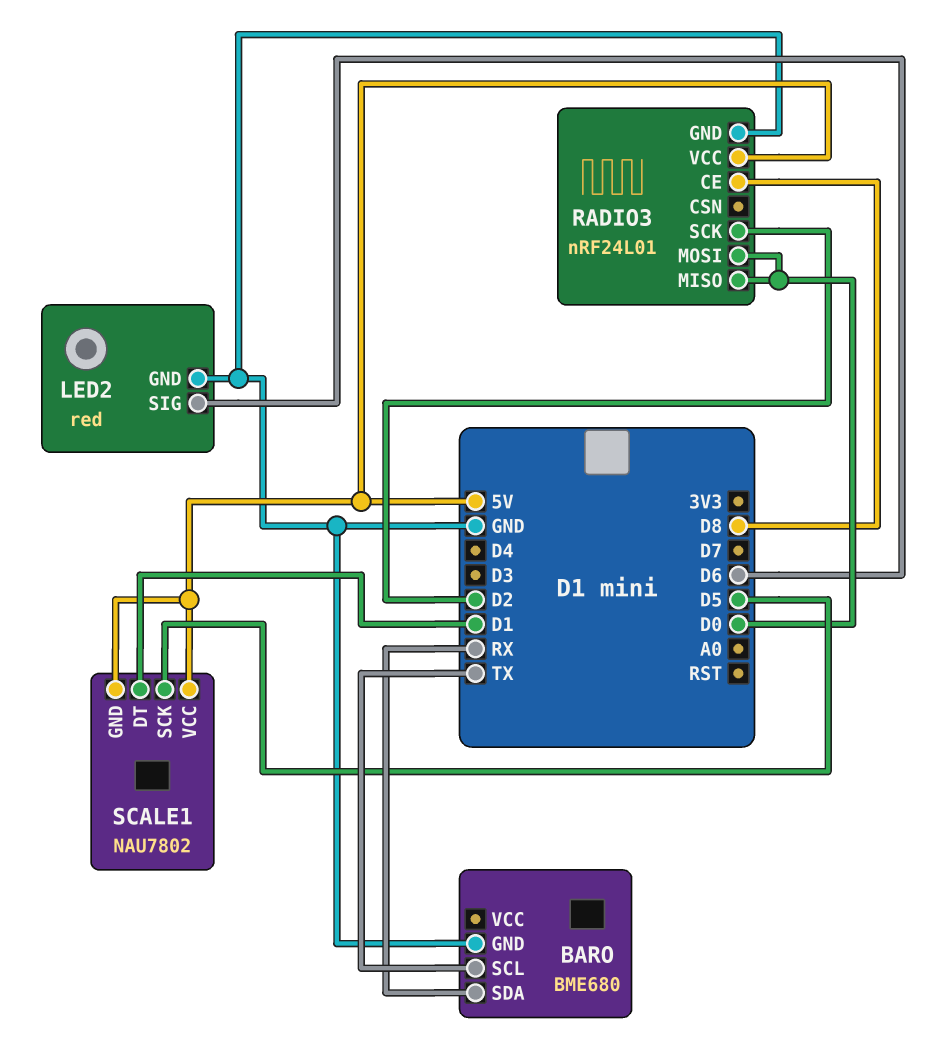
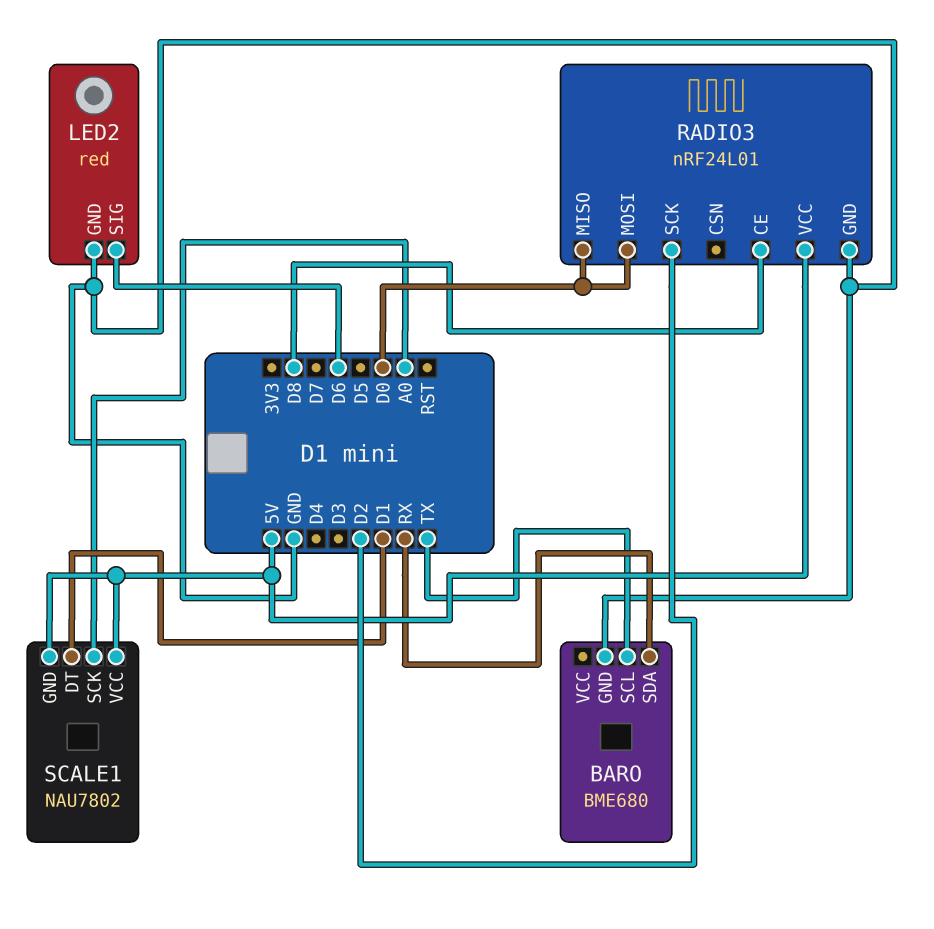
SCALE1 pin SCK: D5 -> A0

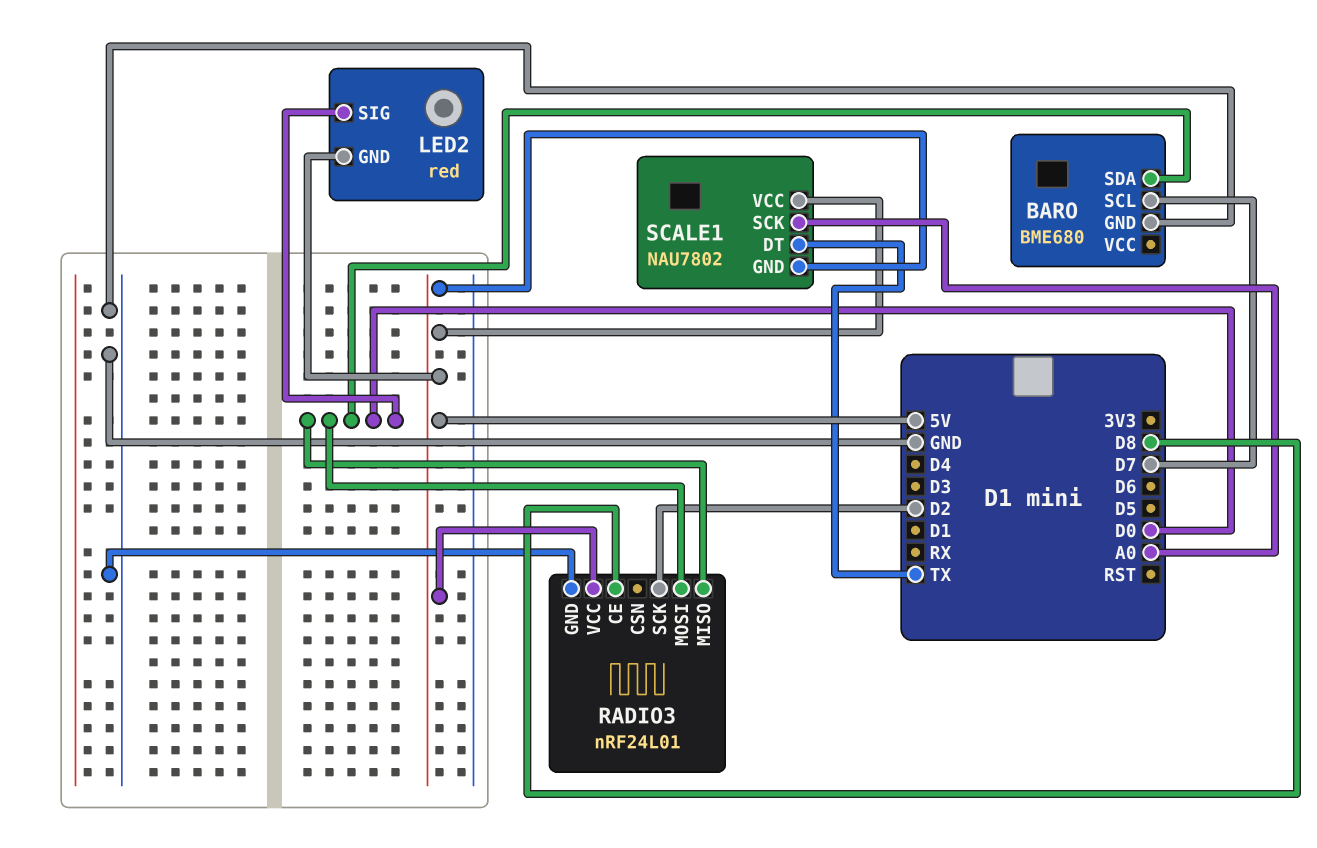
BARO pin SCL: TX -> D7
BARO pin SDA: RX -> D0
LED2 pin GND: GND -> 5V
LED2 pin SIG: D6 -> D0
SCALE1 pin DT: D1 -> TX

